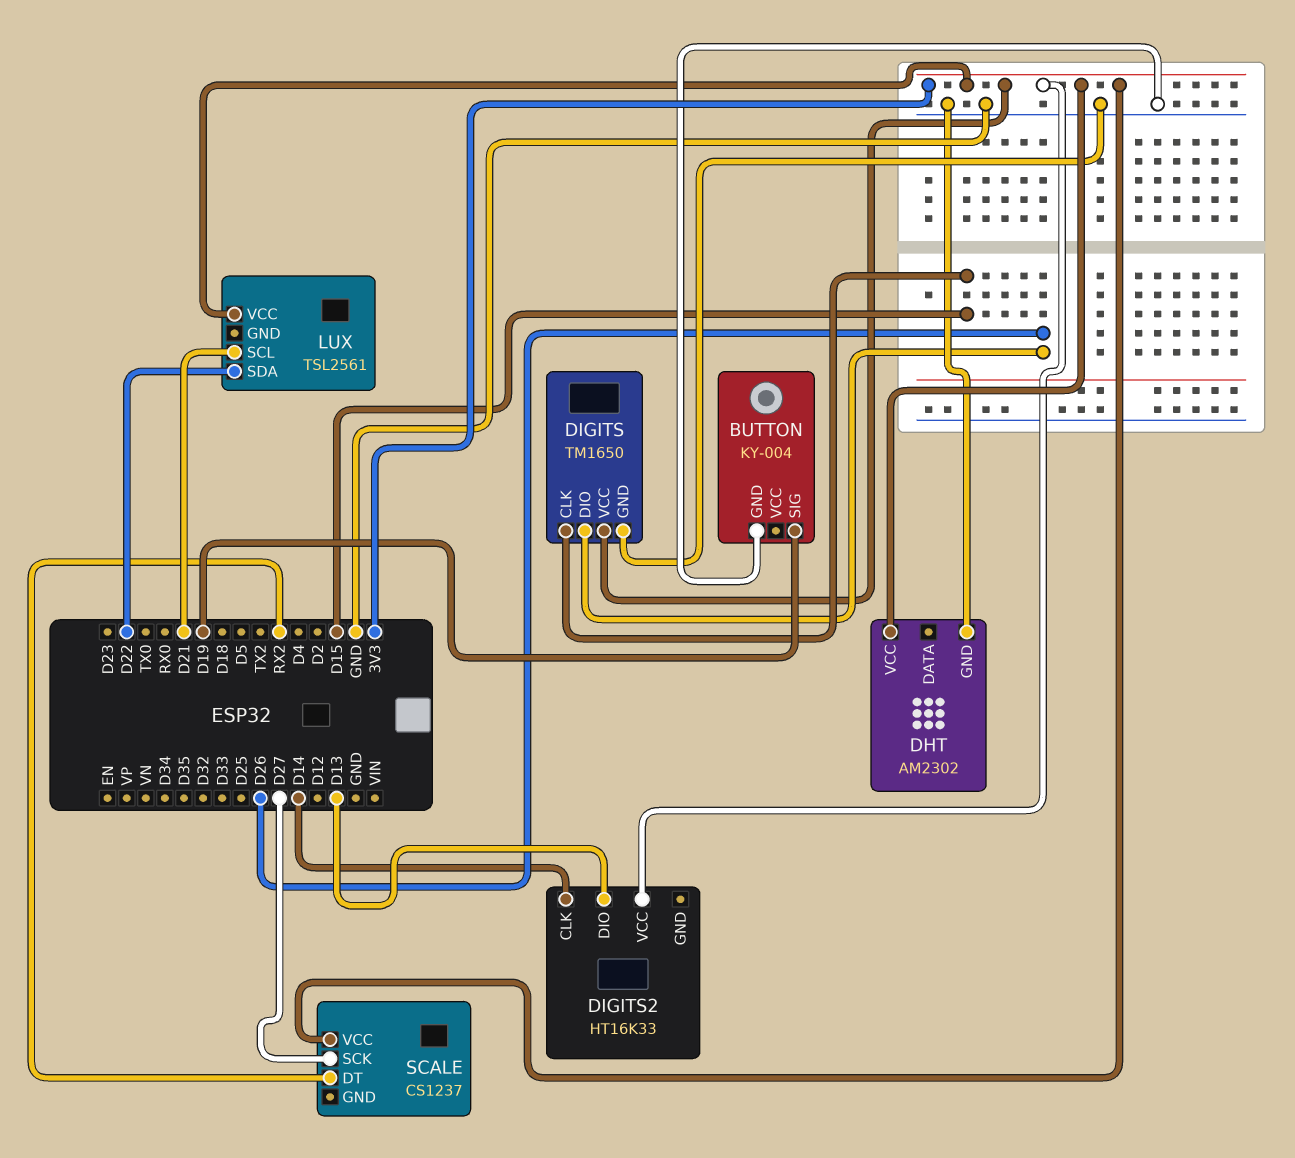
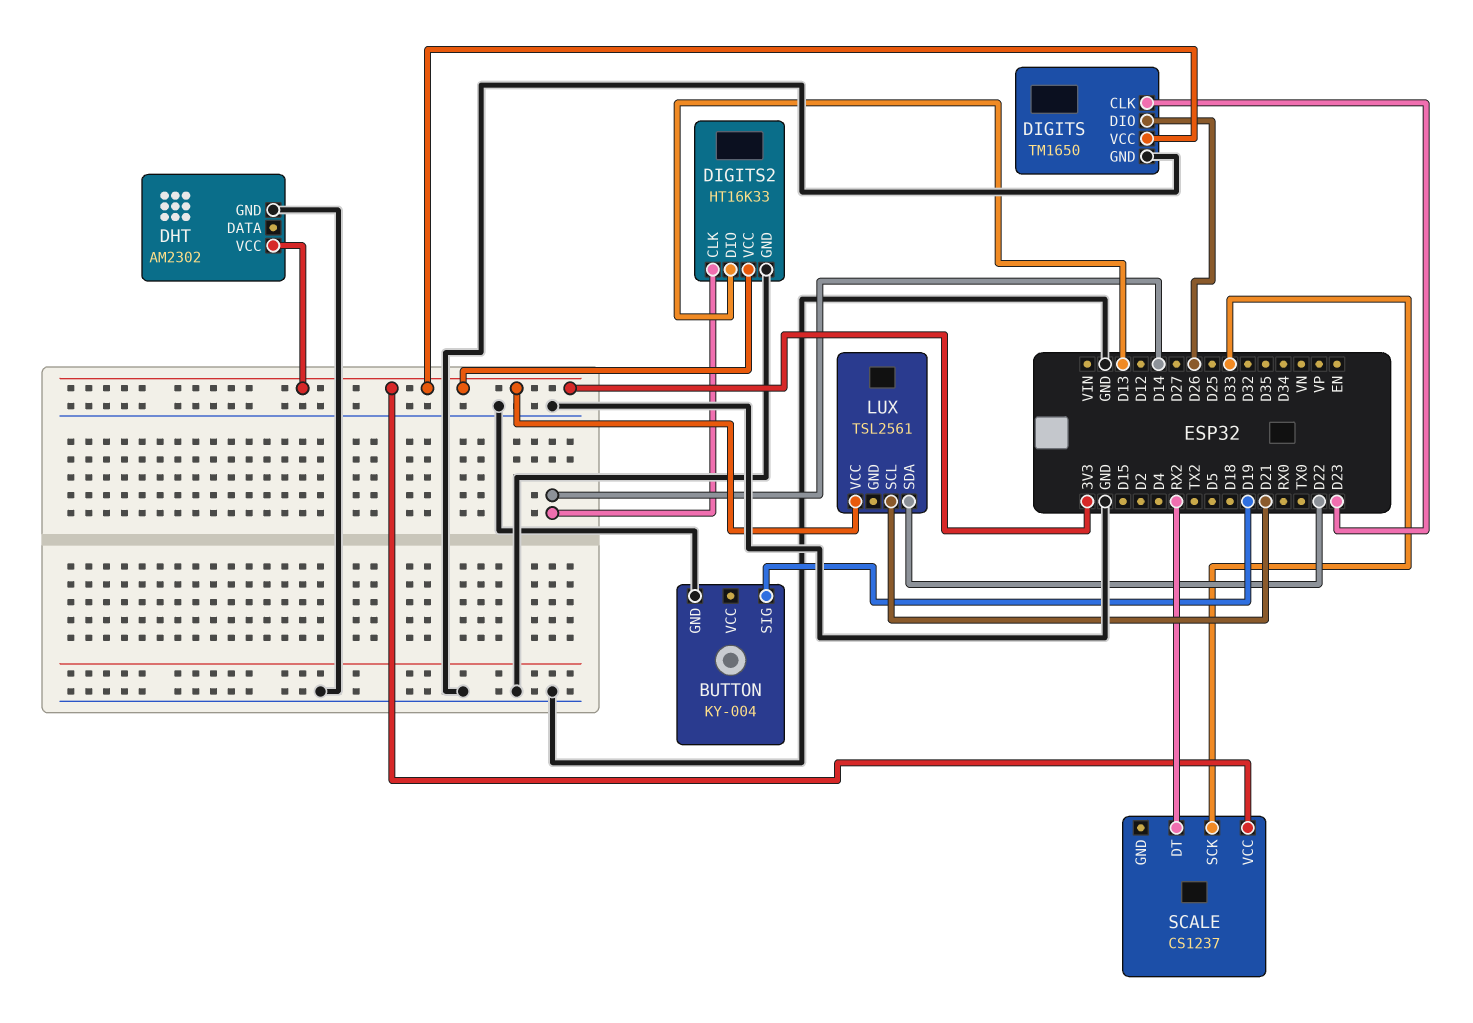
DIGITS pin CLK: D15 -> D23
DIGITS2 pin GND: none -> GND
SCALE pin SCK: D27 -> D33

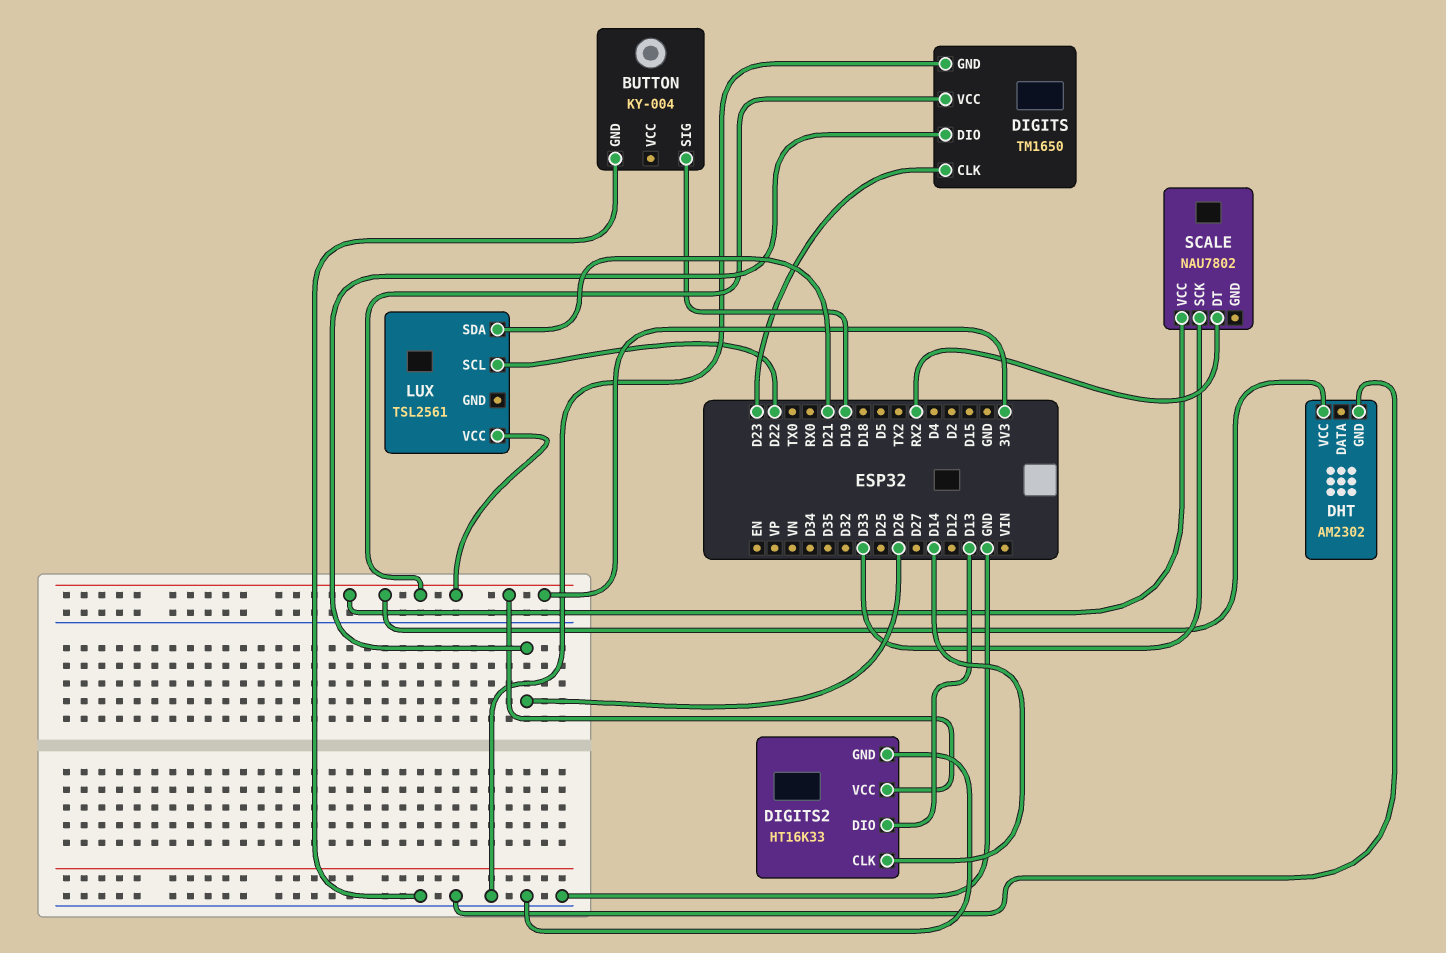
LUX pin SCL: D21 -> D22
LUX pin SDA: D22 -> D21
SCALE: CS1237 -> NAU7802

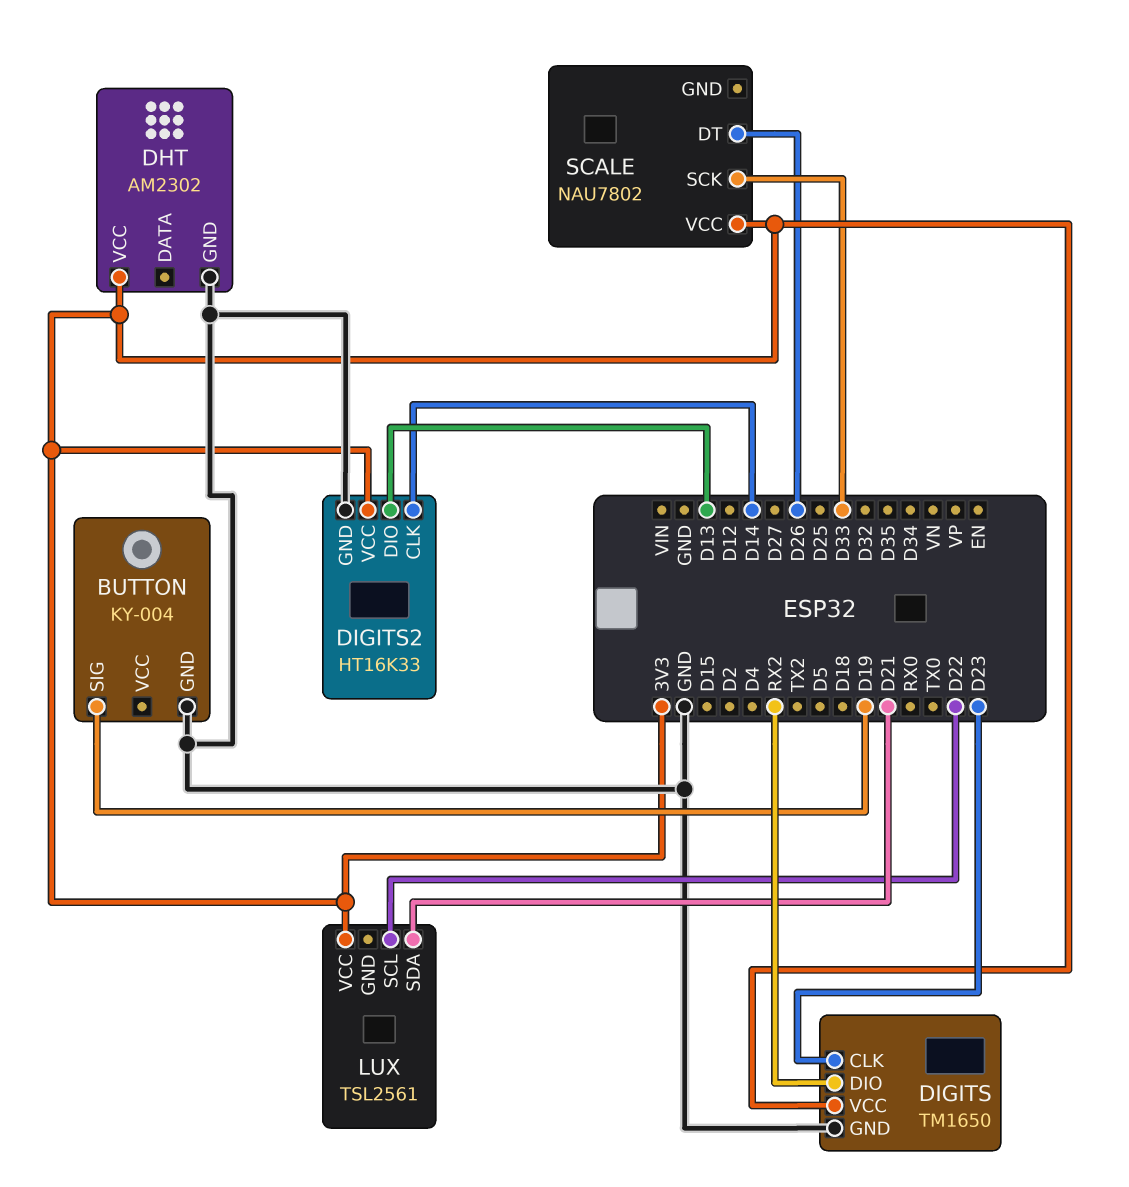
DIGITS pin DIO: D26 -> RX2
SCALE pin DT: RX2 -> D26

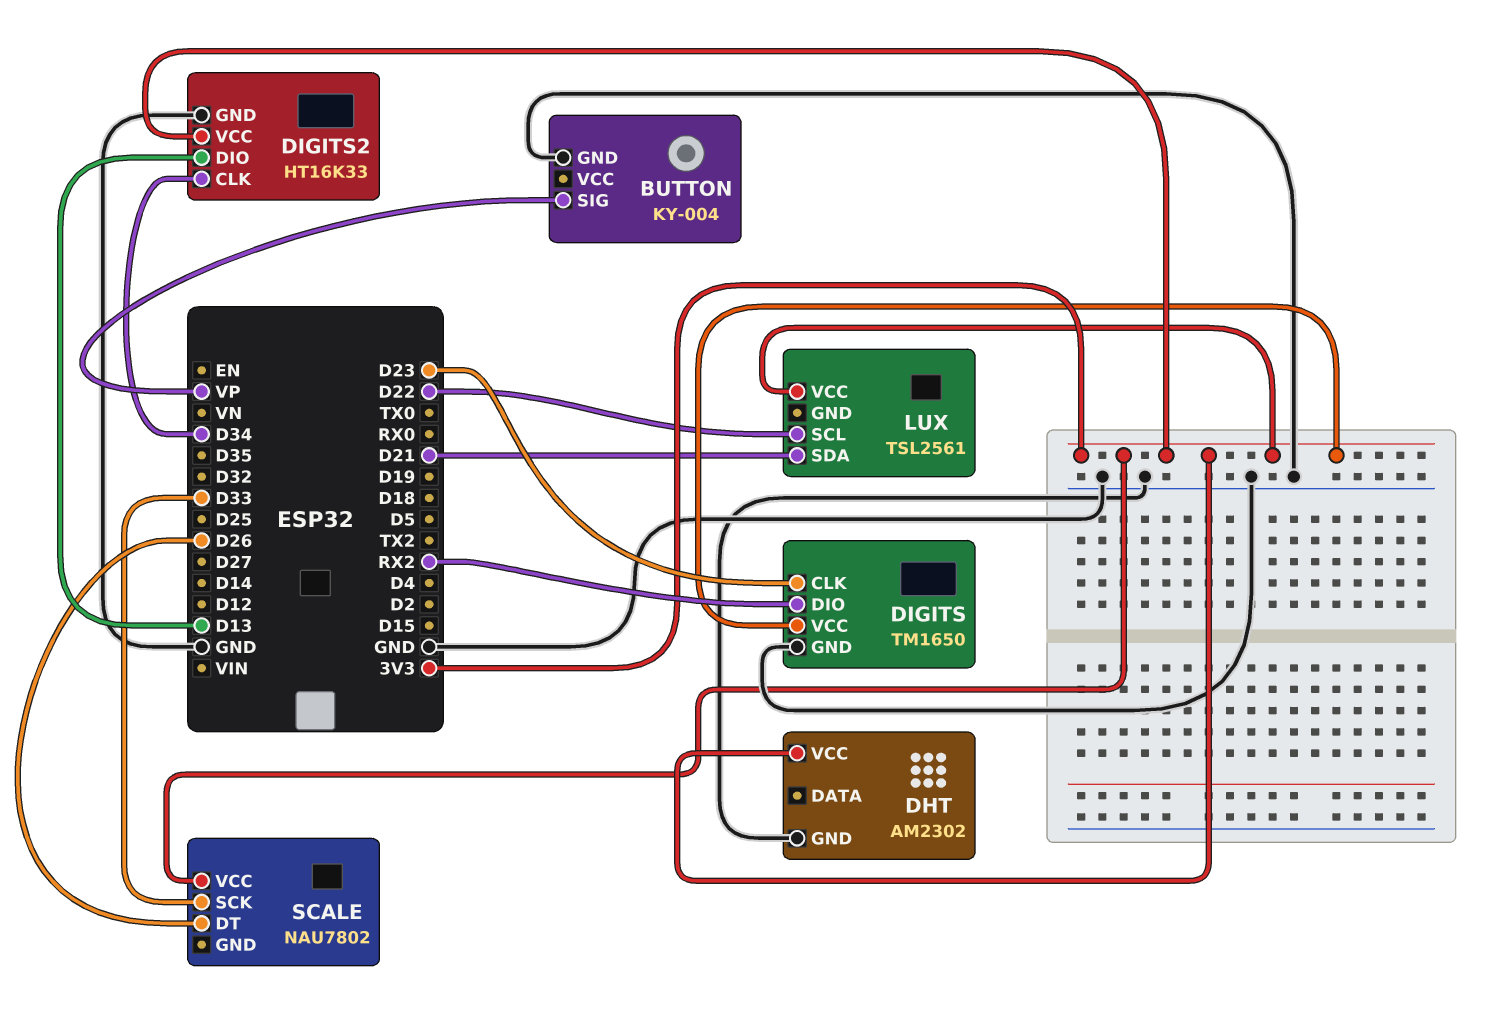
BUTTON pin SIG: D19 -> VP
DIGITS2 pin CLK: D14 -> D34

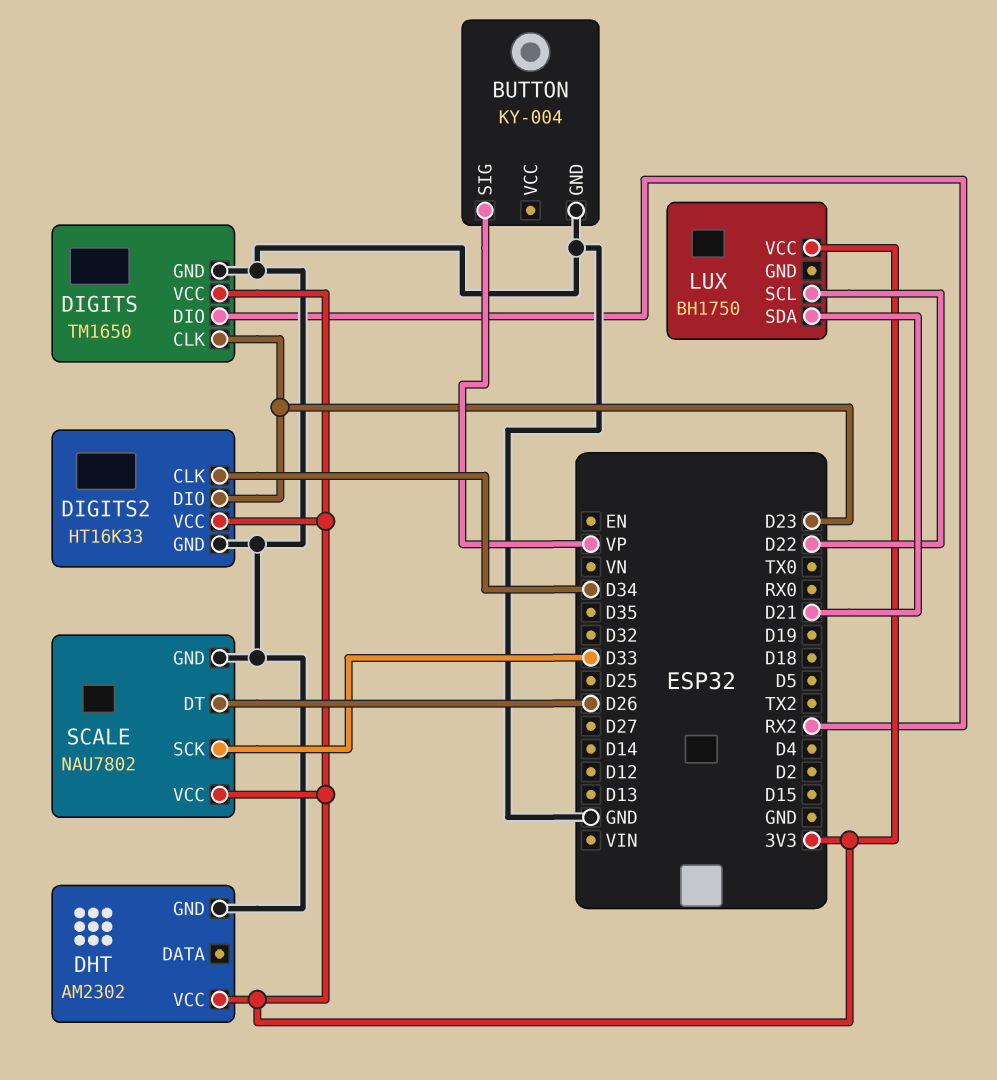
DIGITS2 pin DIO: D13 -> D23
LUX: TSL2561 -> BH1750
SCALE pin GND: none -> GND

